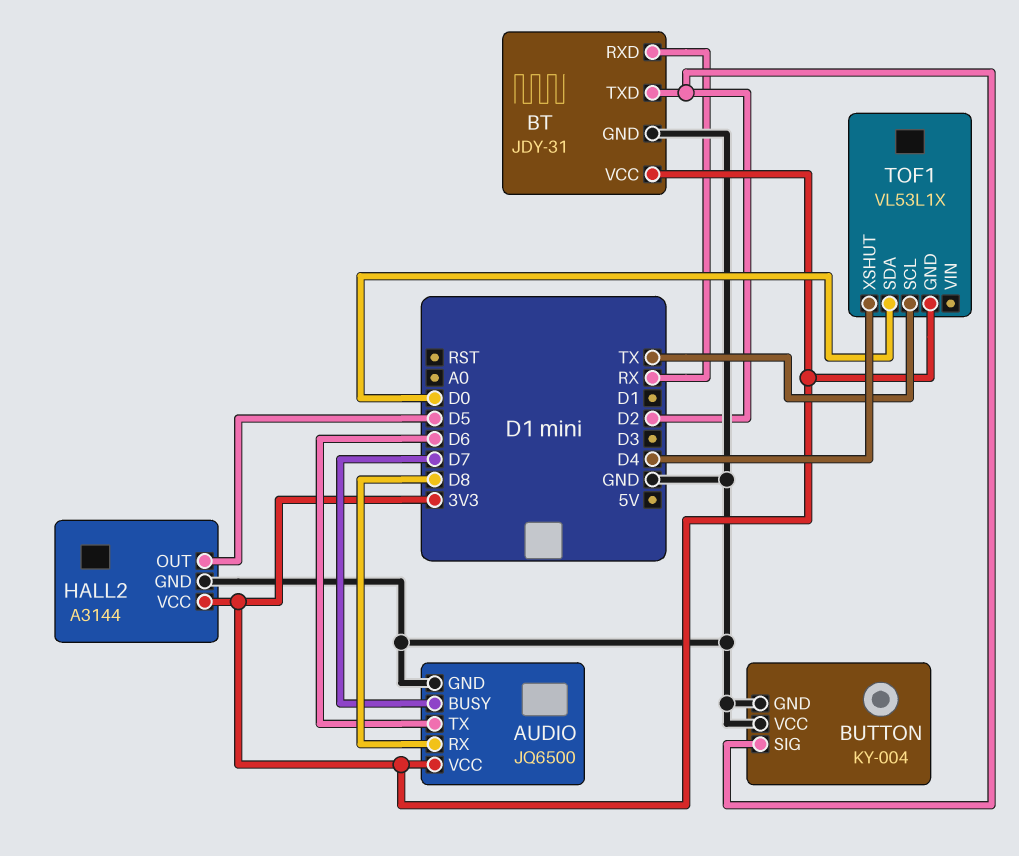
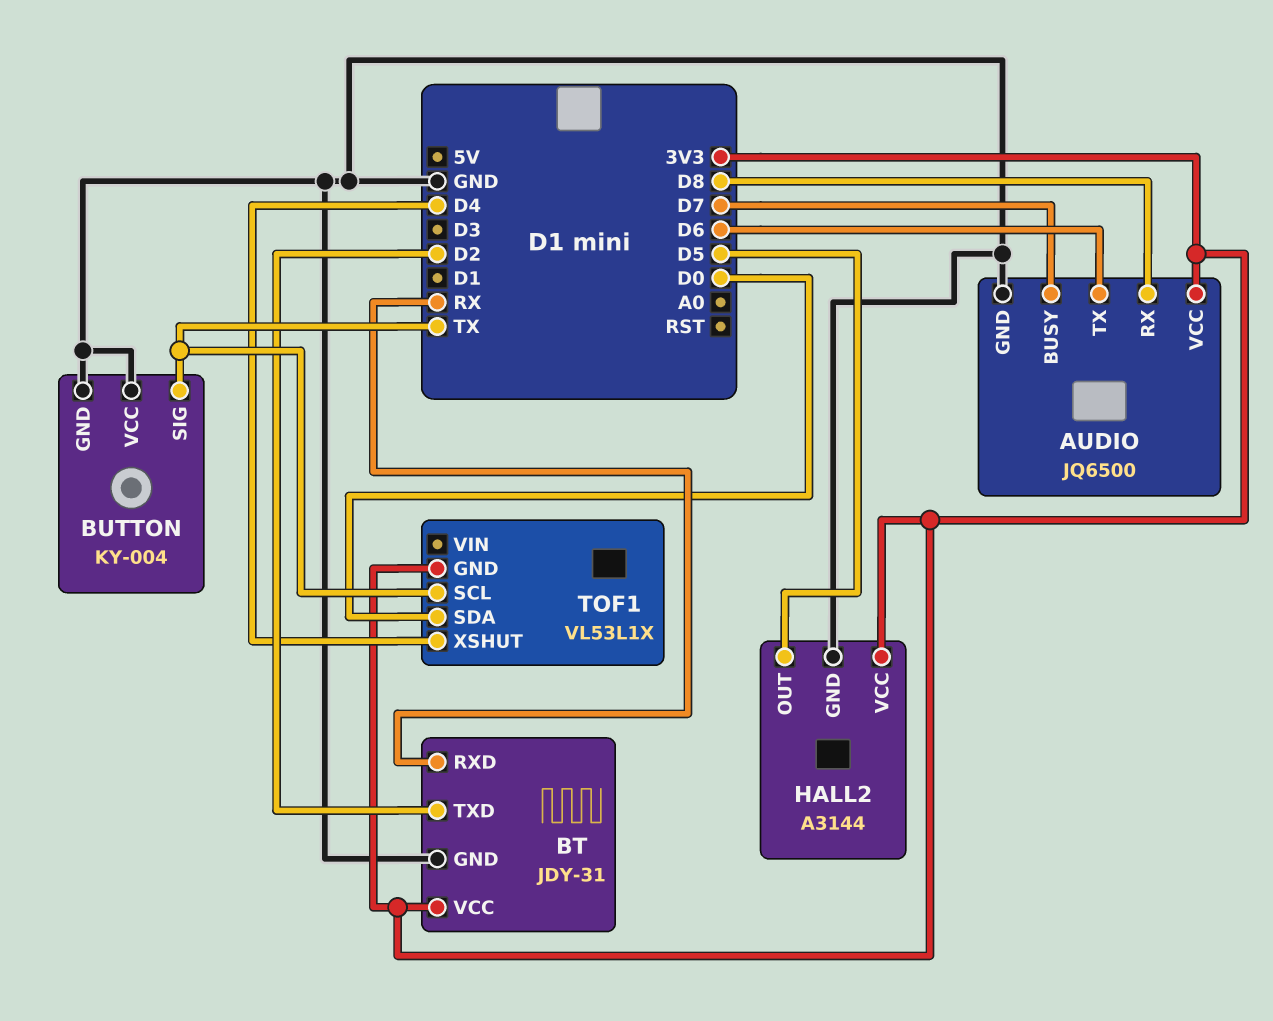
BUTTON pin SIG: D2 -> TX

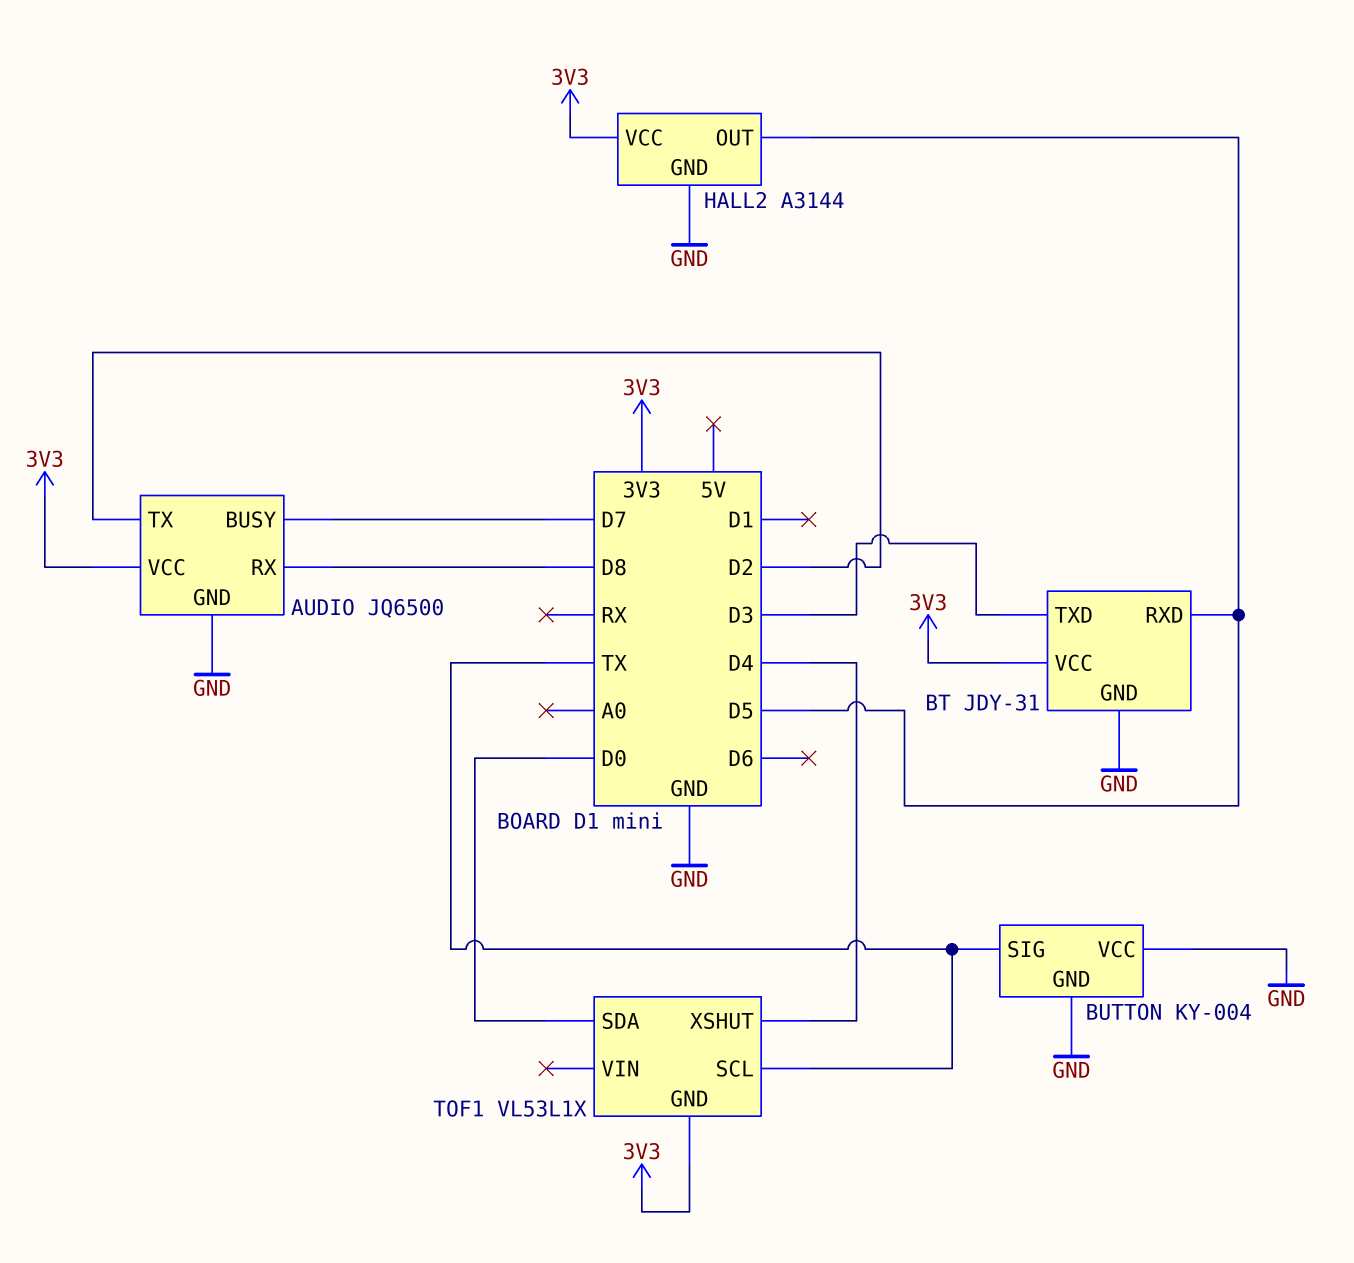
AUDIO pin TX: D6 -> D2
BT pin RXD: RX -> D5
BT pin TXD: D2 -> D3

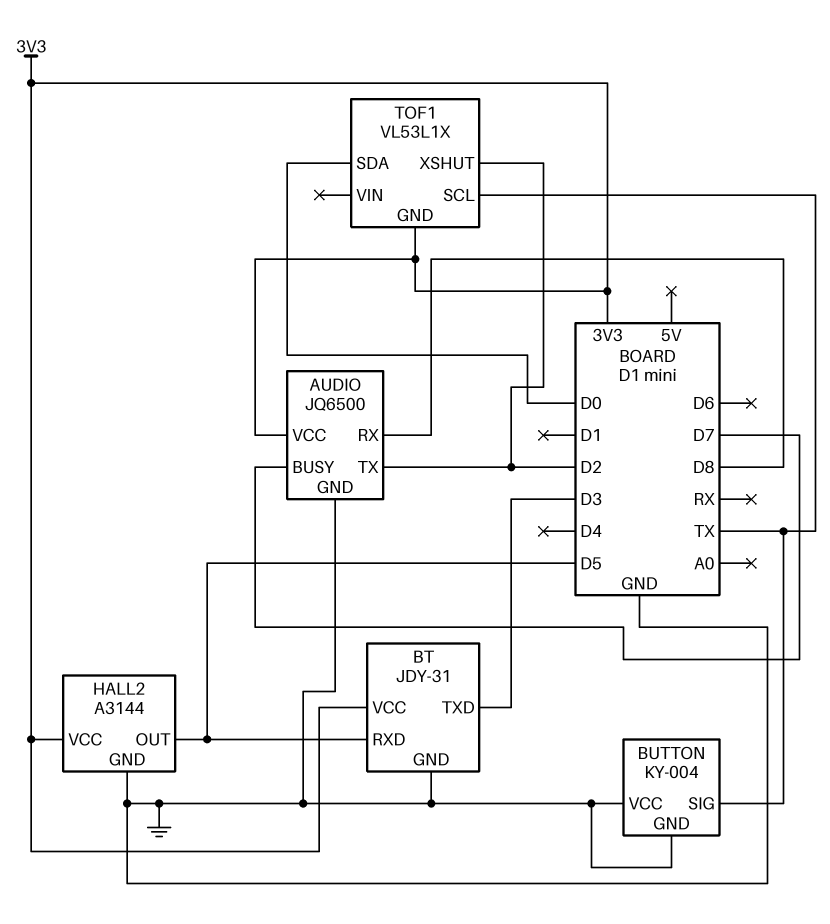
TOF1 pin XSHUT: D4 -> D2

